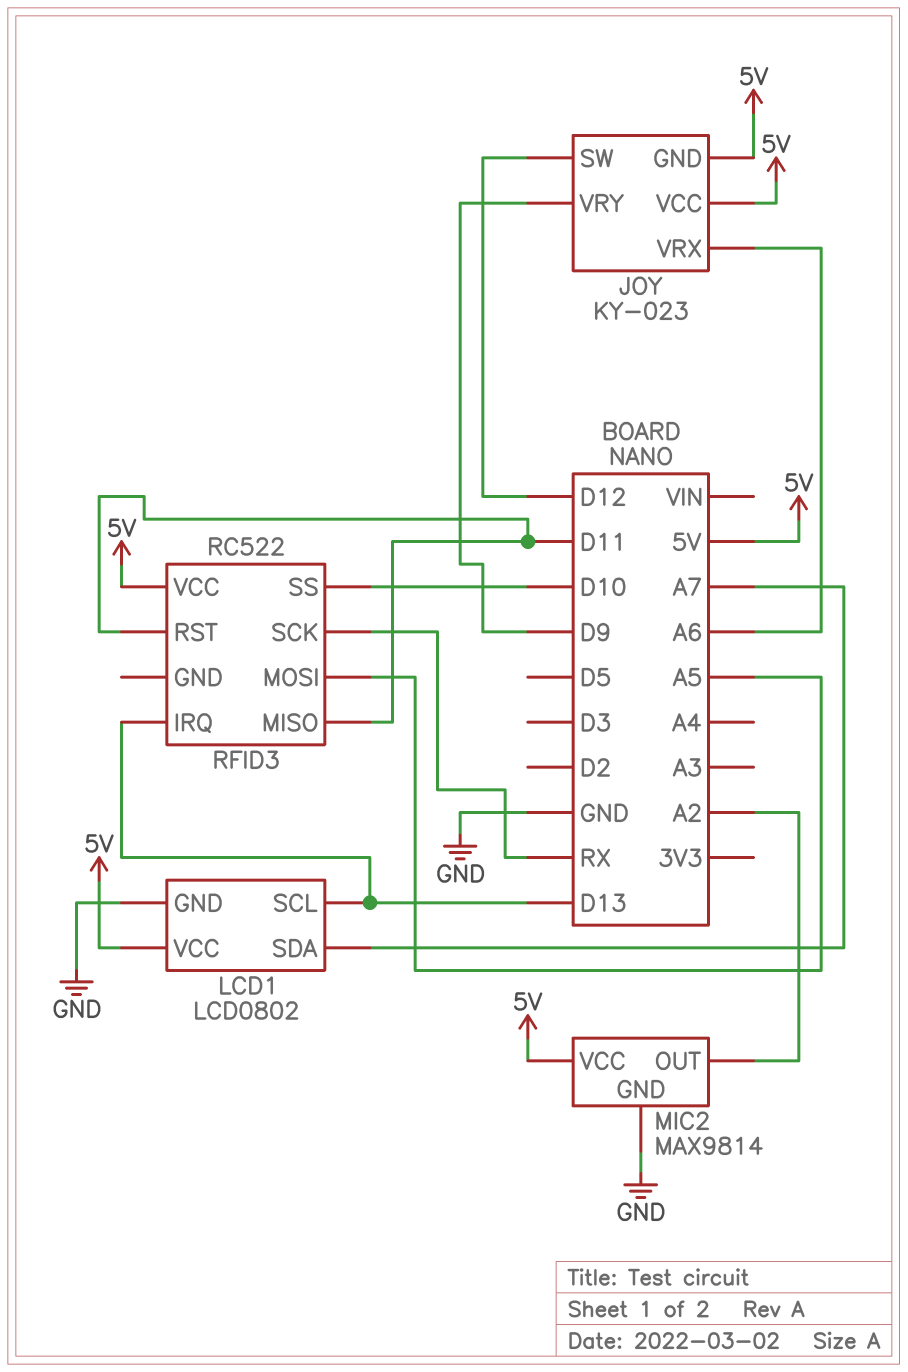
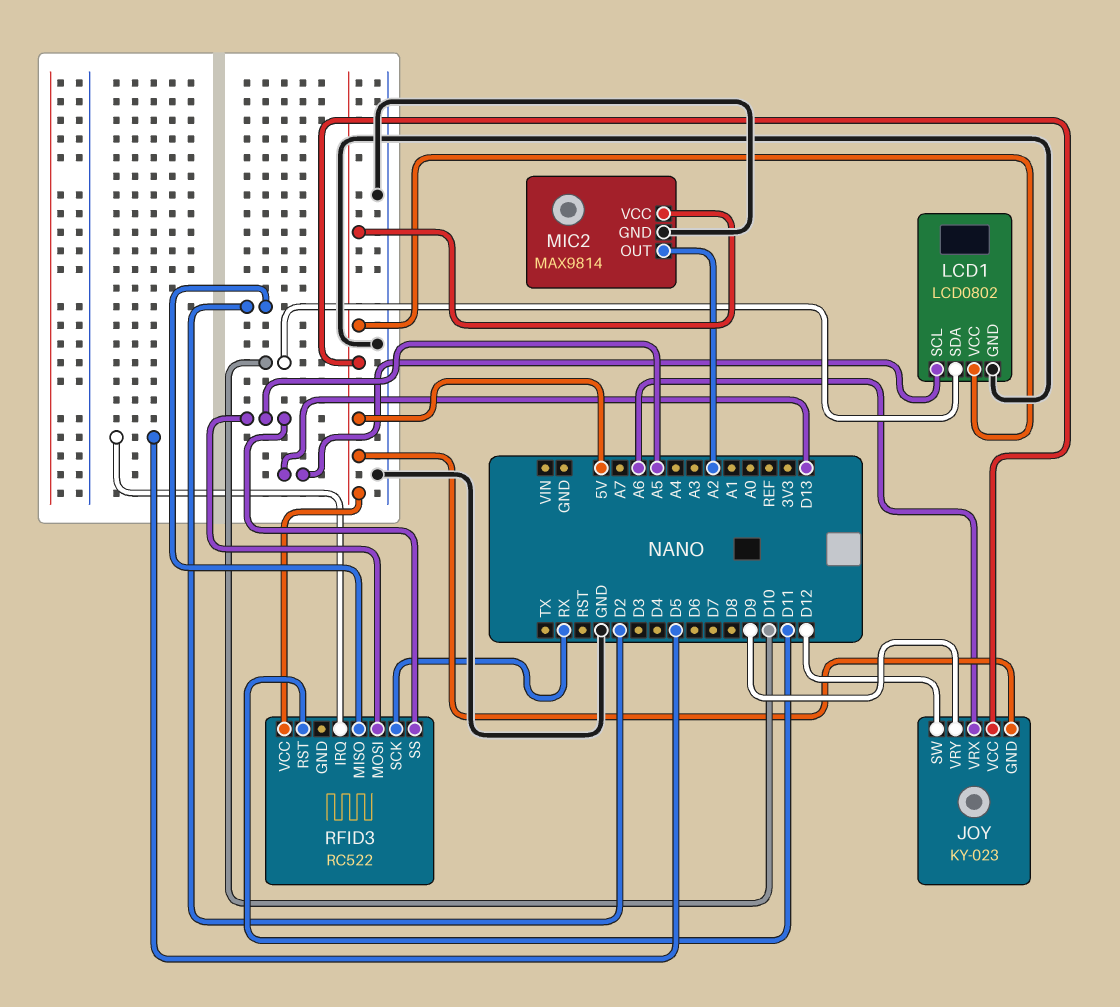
LCD1 pin SDA: A7 -> D10
RFID3 pin IRQ: D13 -> D5
RFID3 pin MISO: D11 -> D2
RFID3 pin SS: D10 -> A5

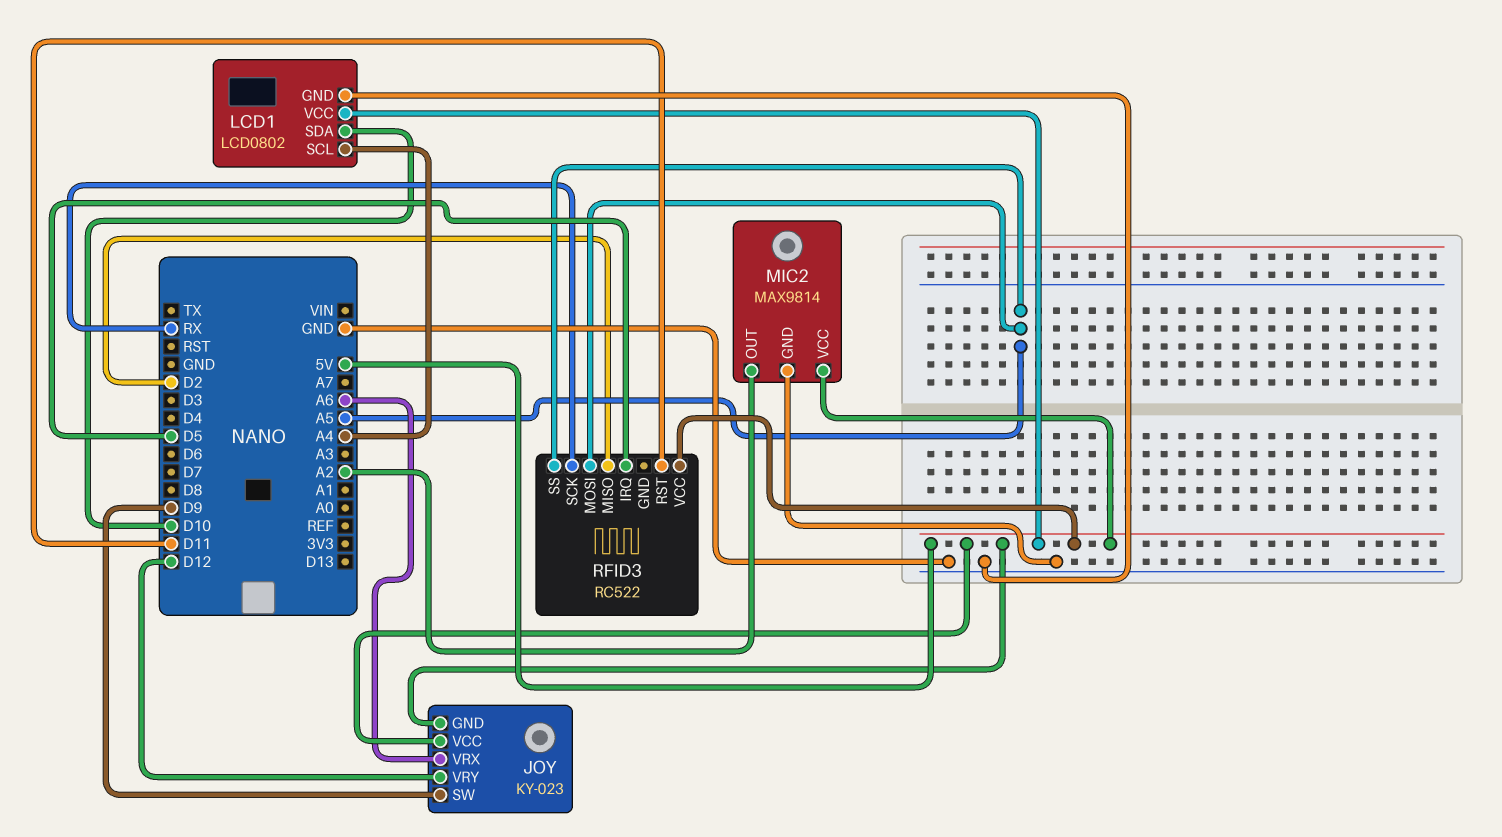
JOY pin SW: D12 -> D9
JOY pin VRY: D9 -> D12
LCD1 pin SCL: D13 -> A4

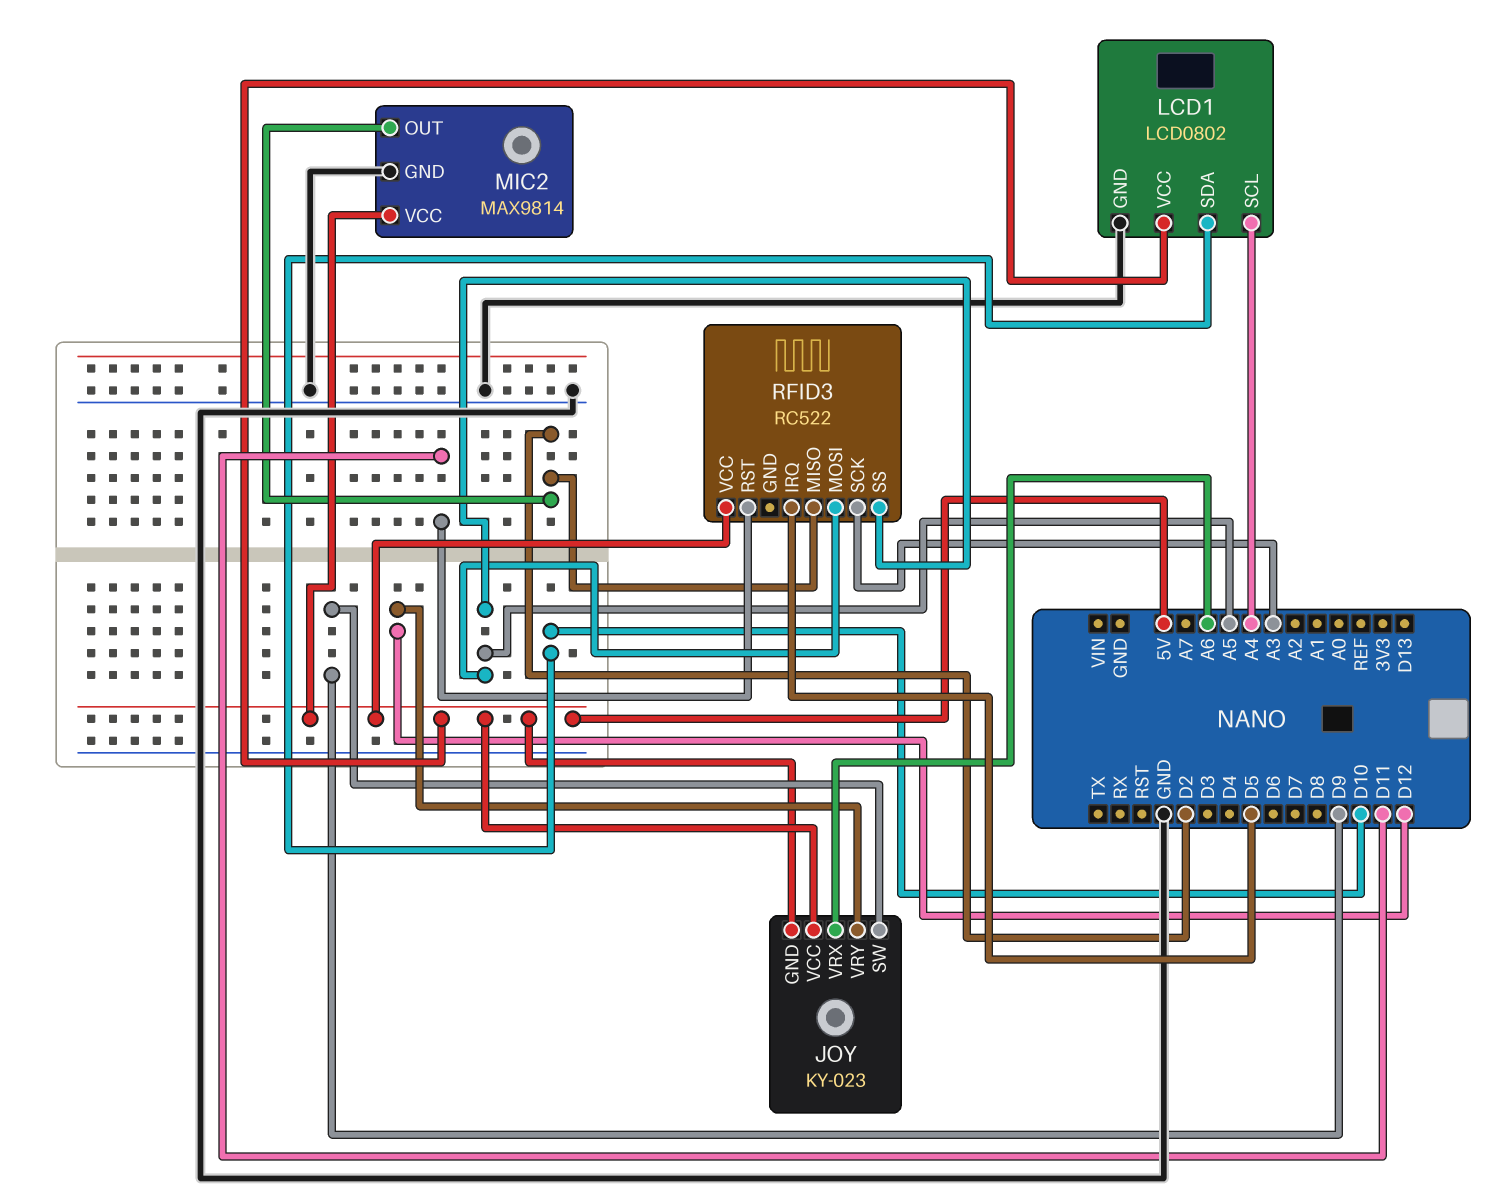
MIC2 pin OUT: A2 -> D2
RFID3 pin SCK: RX -> A3

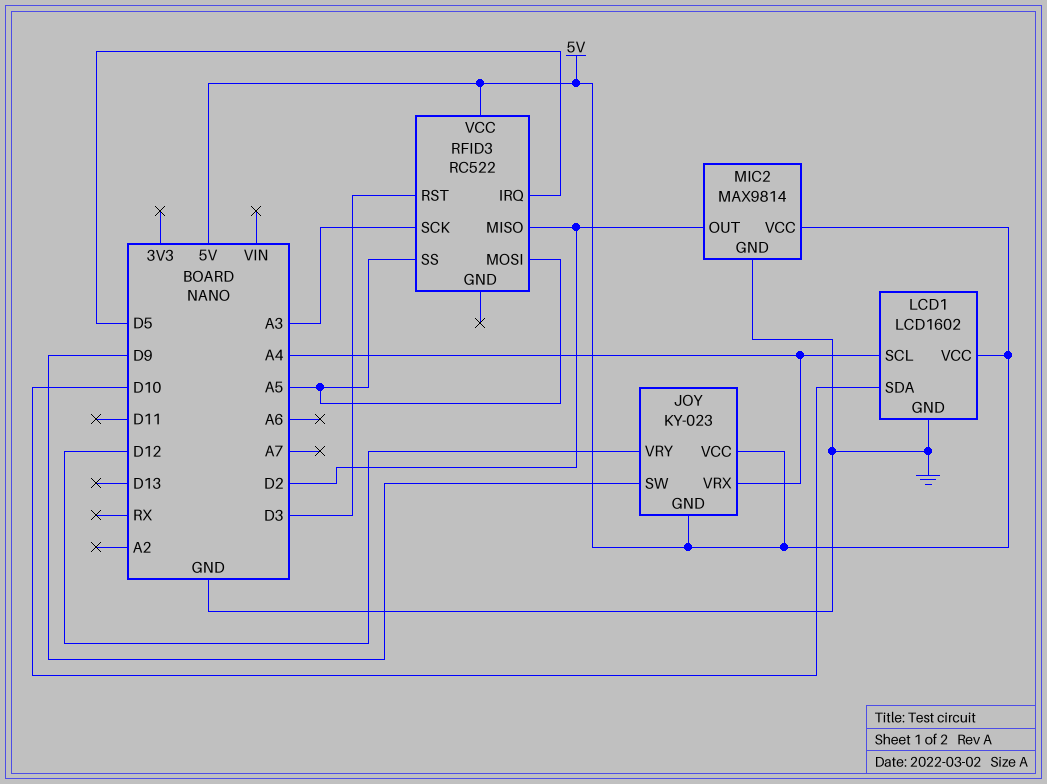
JOY pin VRX: A6 -> A4
LCD1: LCD0802 -> LCD1602
RFID3 pin RST: D11 -> D3

